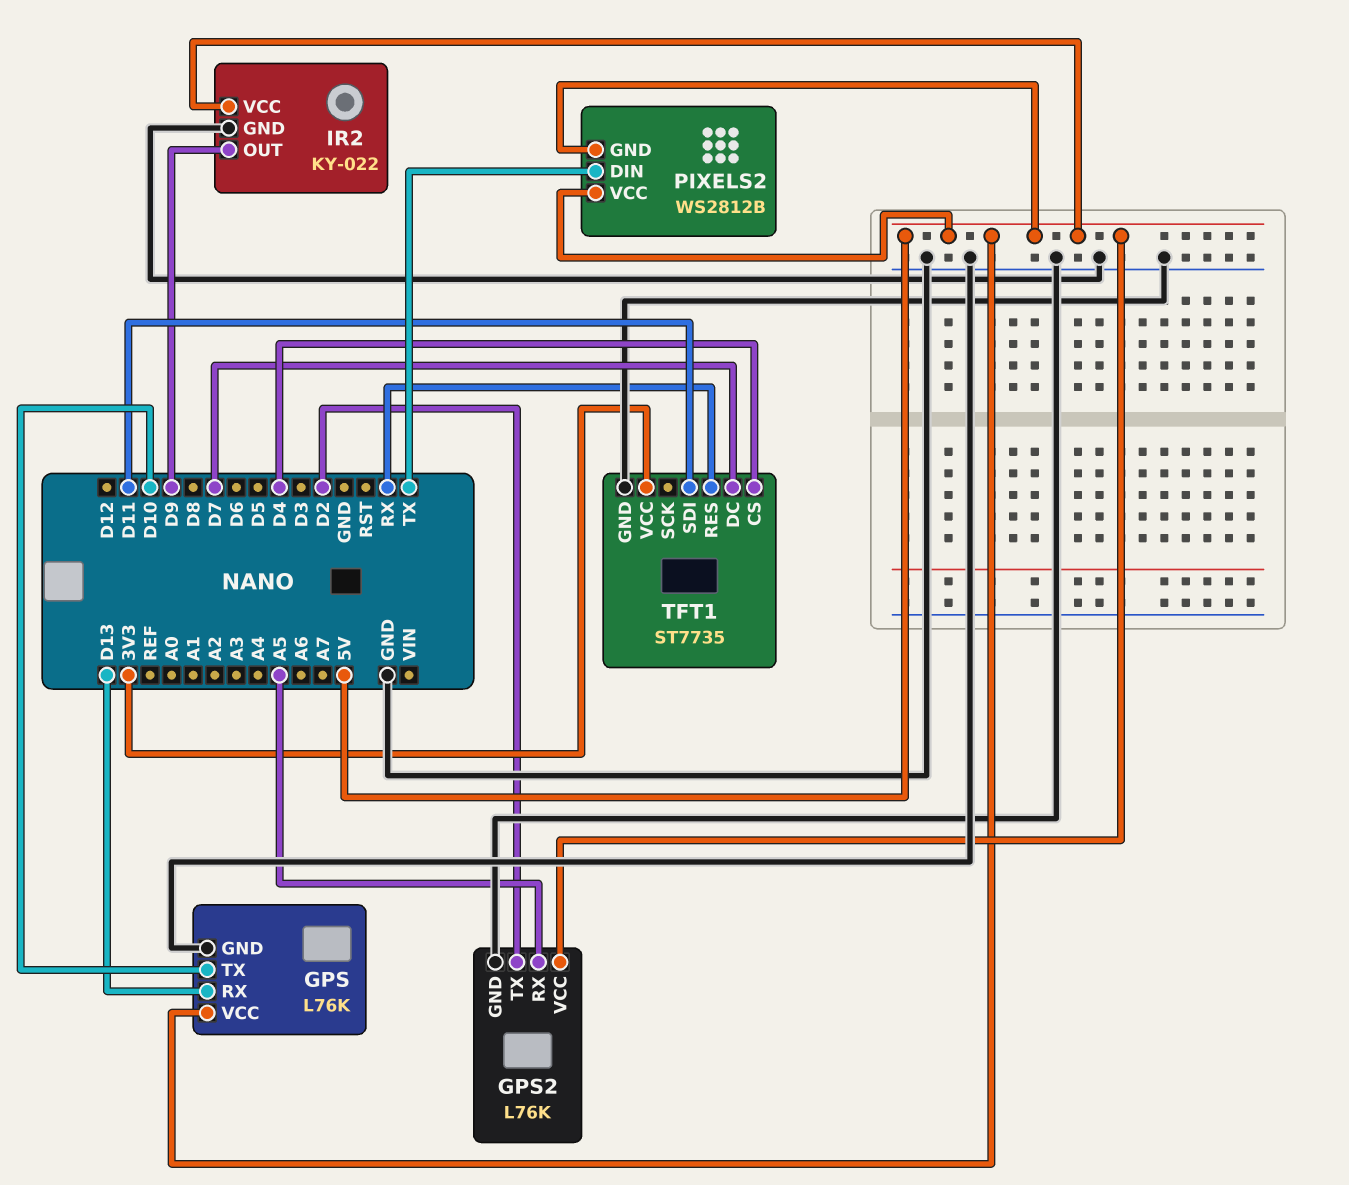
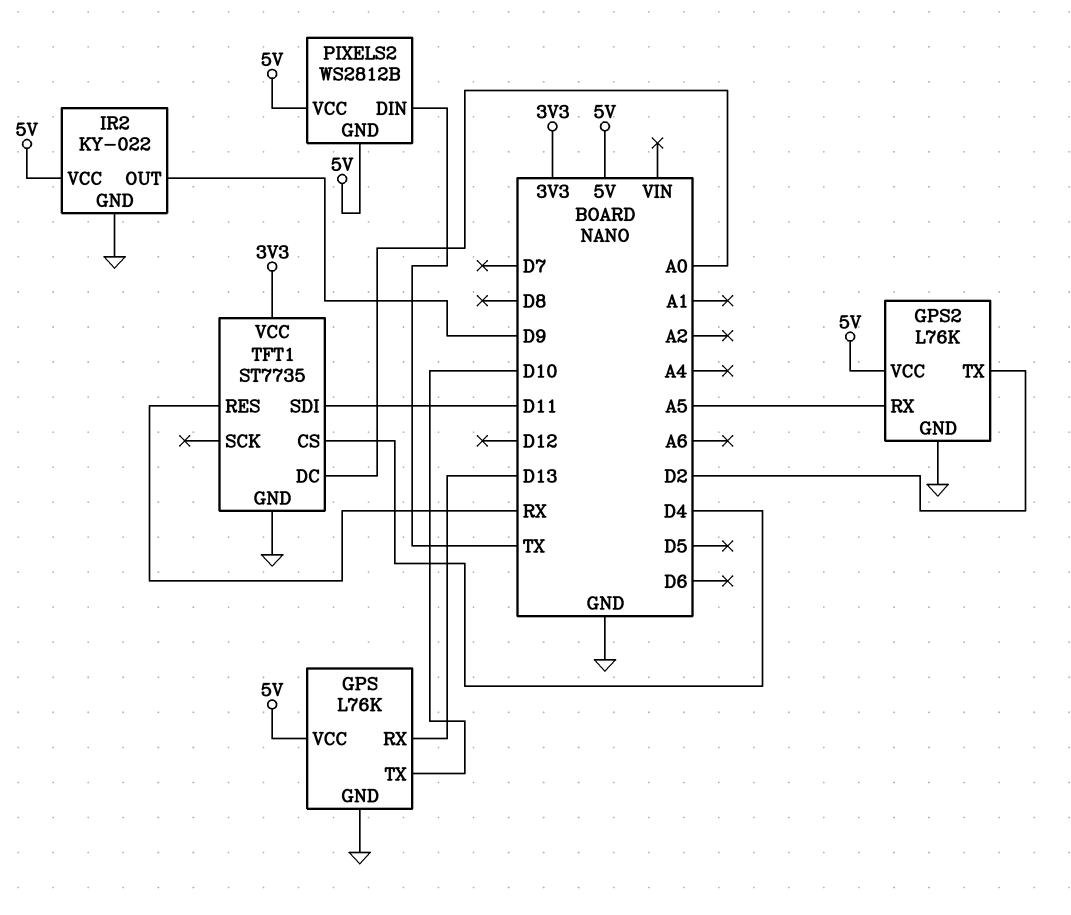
TFT1 pin DC: D7 -> A0

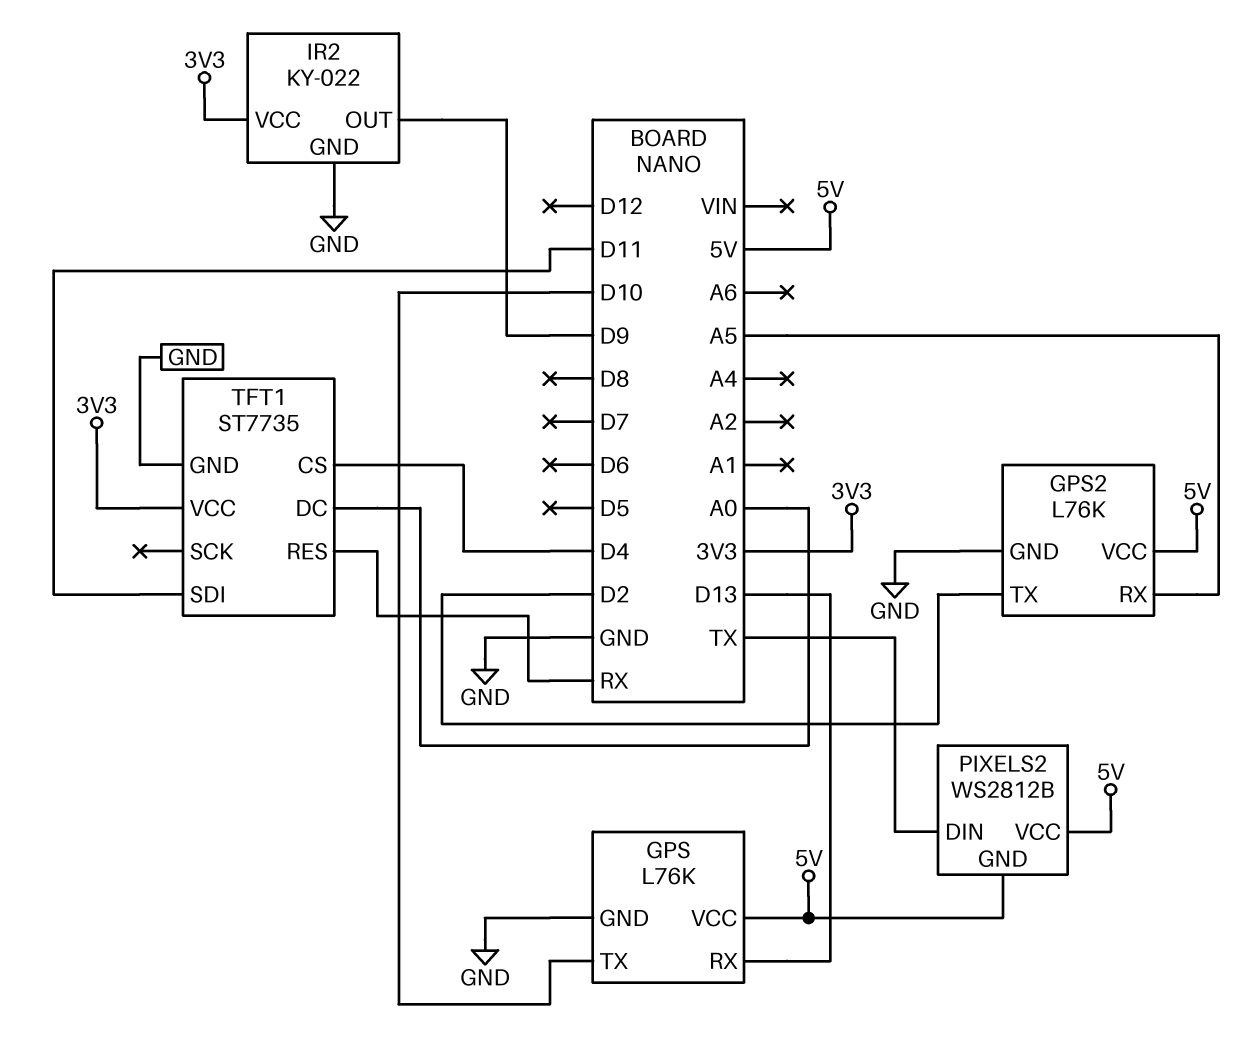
IR2 pin VCC: 5V -> 3V3

